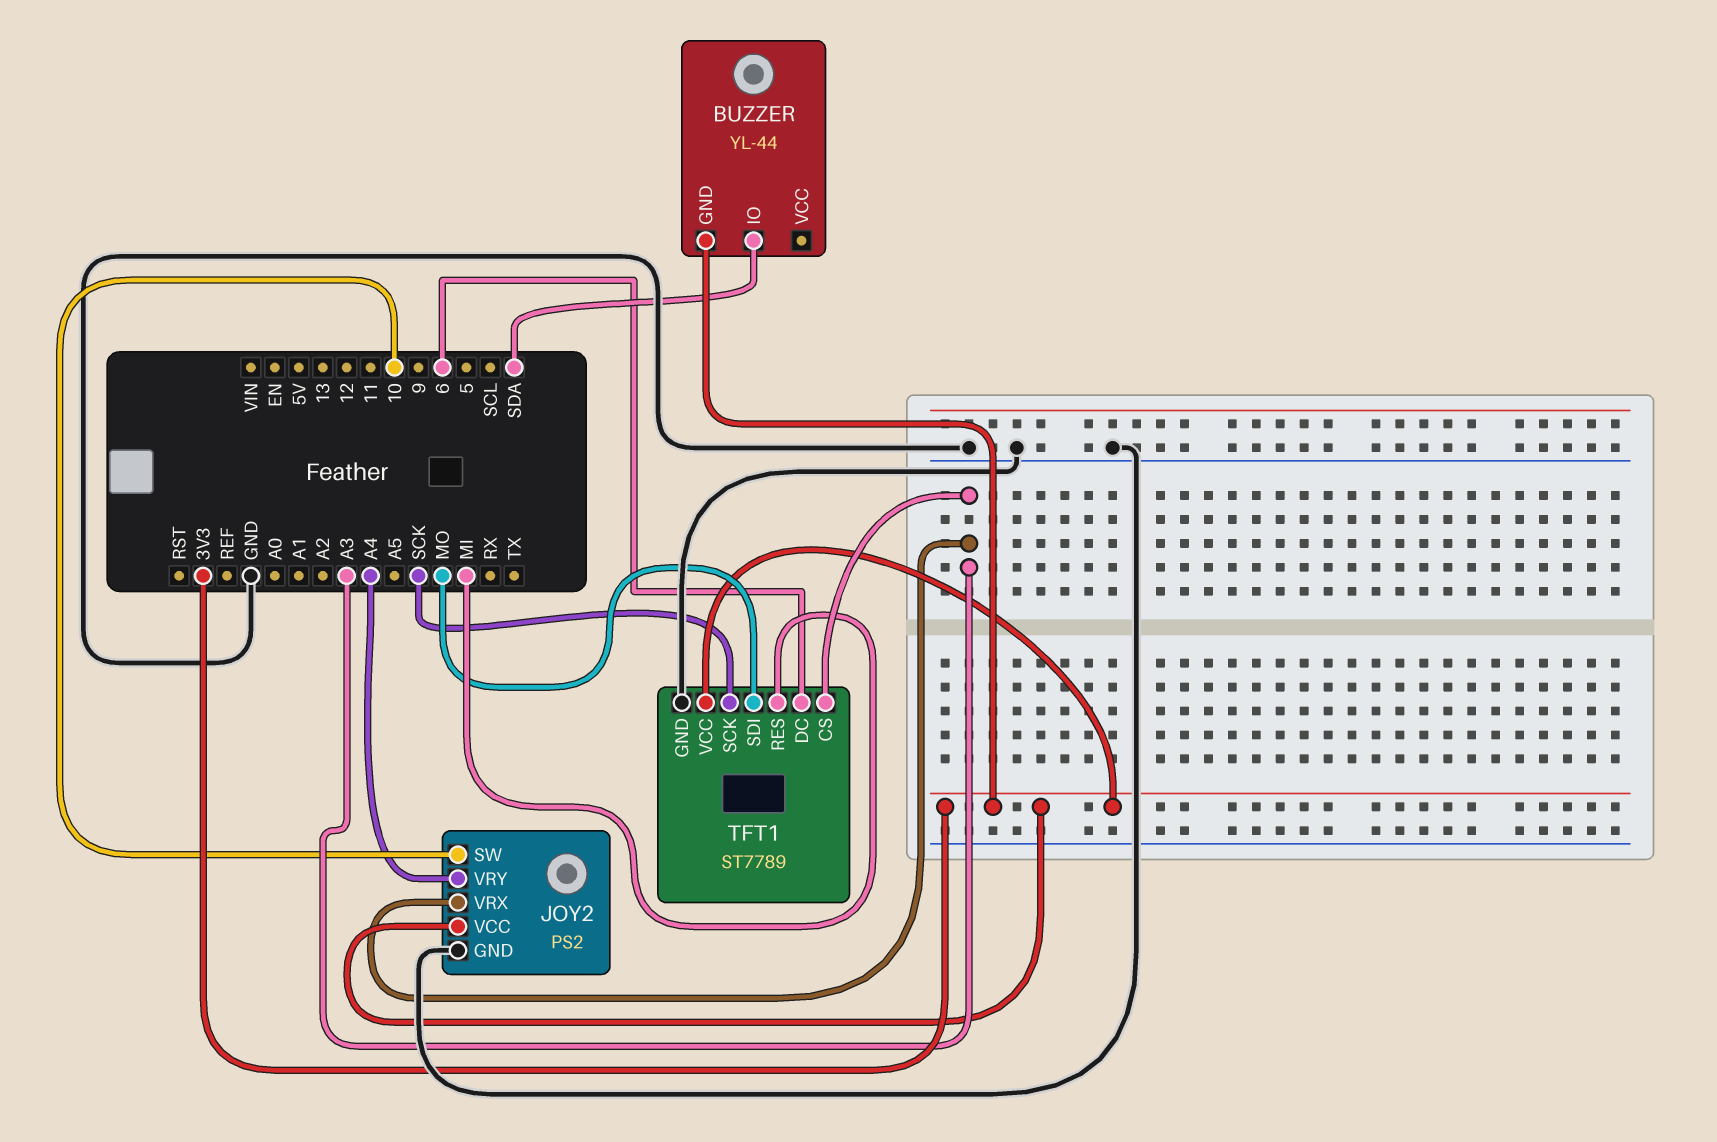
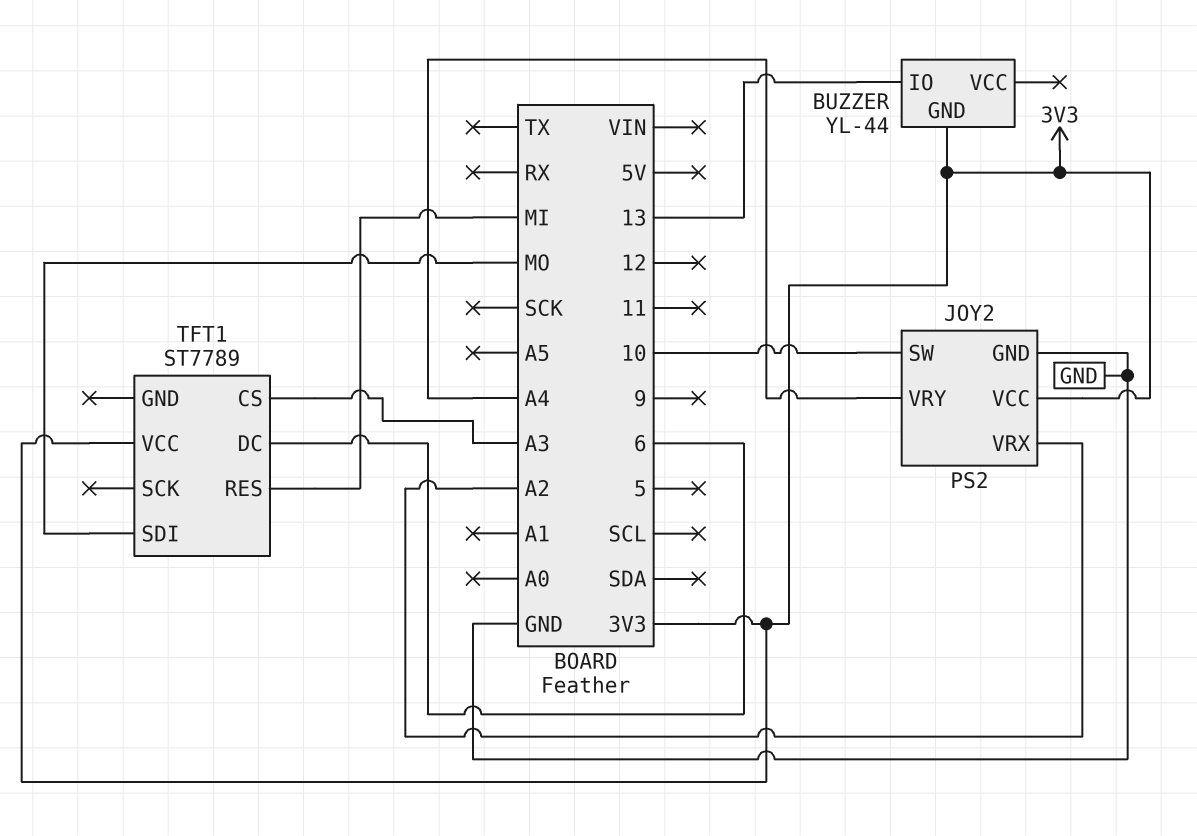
BUZZER pin IO: SDA -> 13
JOY2 pin VRX: A3 -> A2
TFT1 pin GND: GND -> none
TFT1 pin SCK: SCK -> none

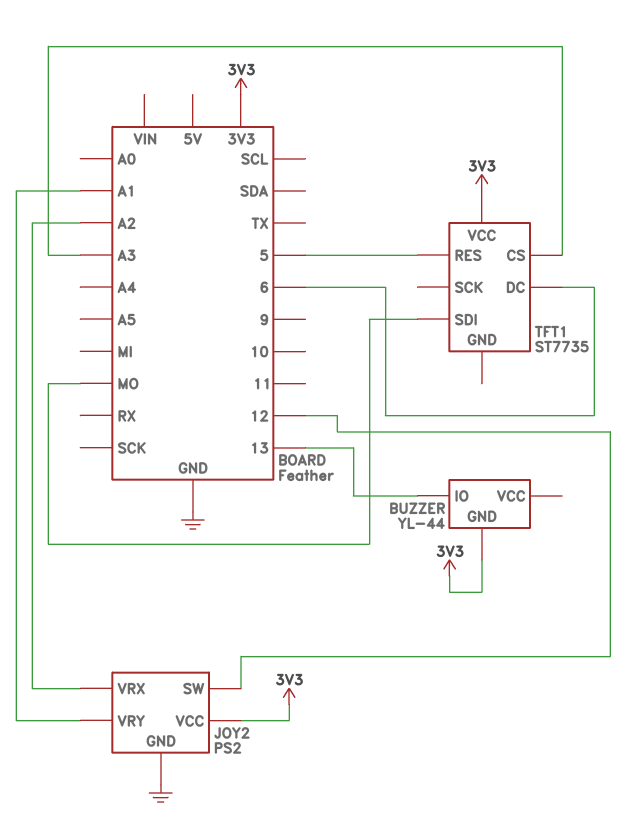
JOY2 pin SW: 10 -> 12
JOY2 pin VRY: A4 -> A1
TFT1: ST7789 -> ST7735
TFT1 pin RES: MI -> 5

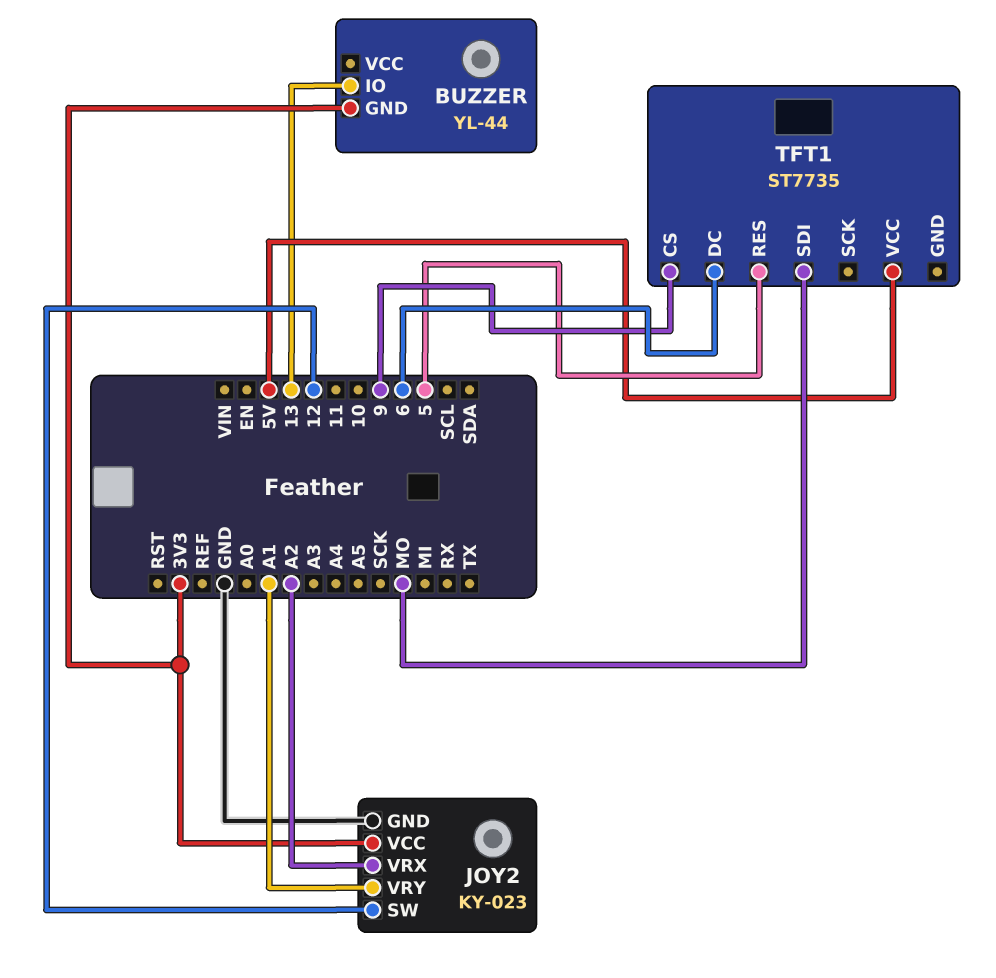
JOY2: PS2 -> KY-023
TFT1 pin CS: A3 -> 9
TFT1 pin VCC: 3V3 -> 5V

